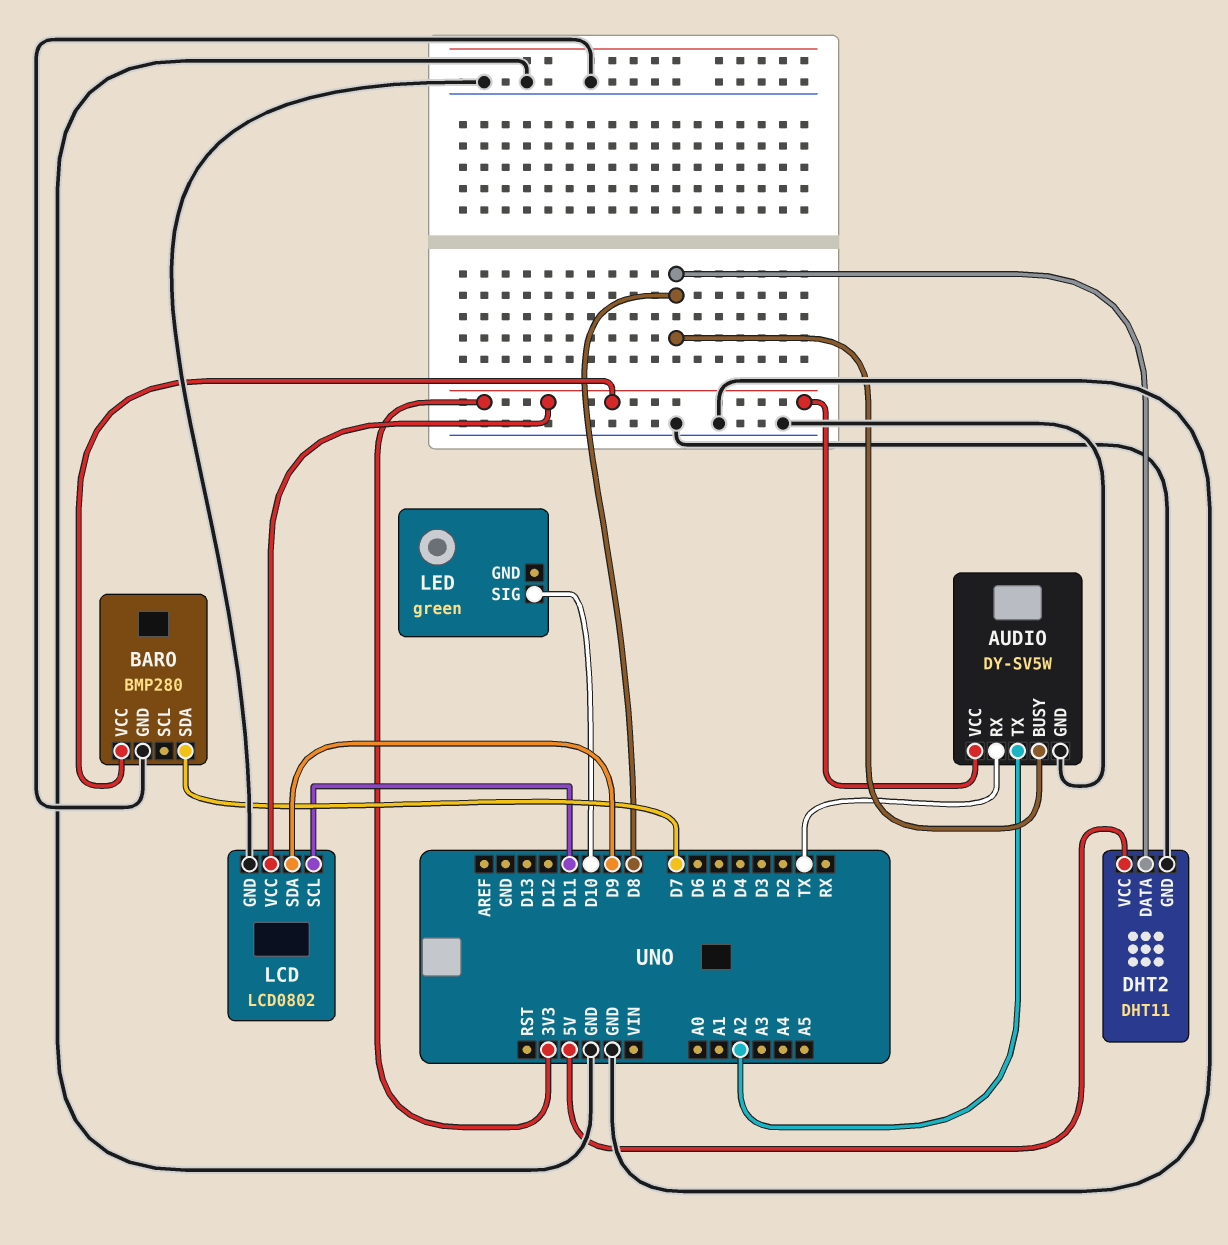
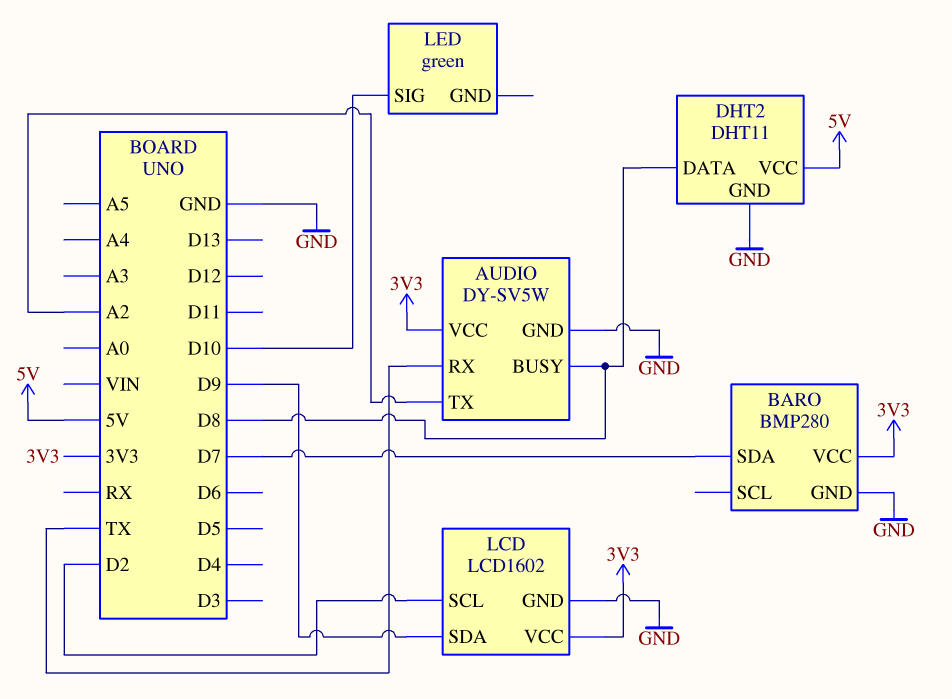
LCD: LCD0802 -> LCD1602
LCD pin SCL: D11 -> D2

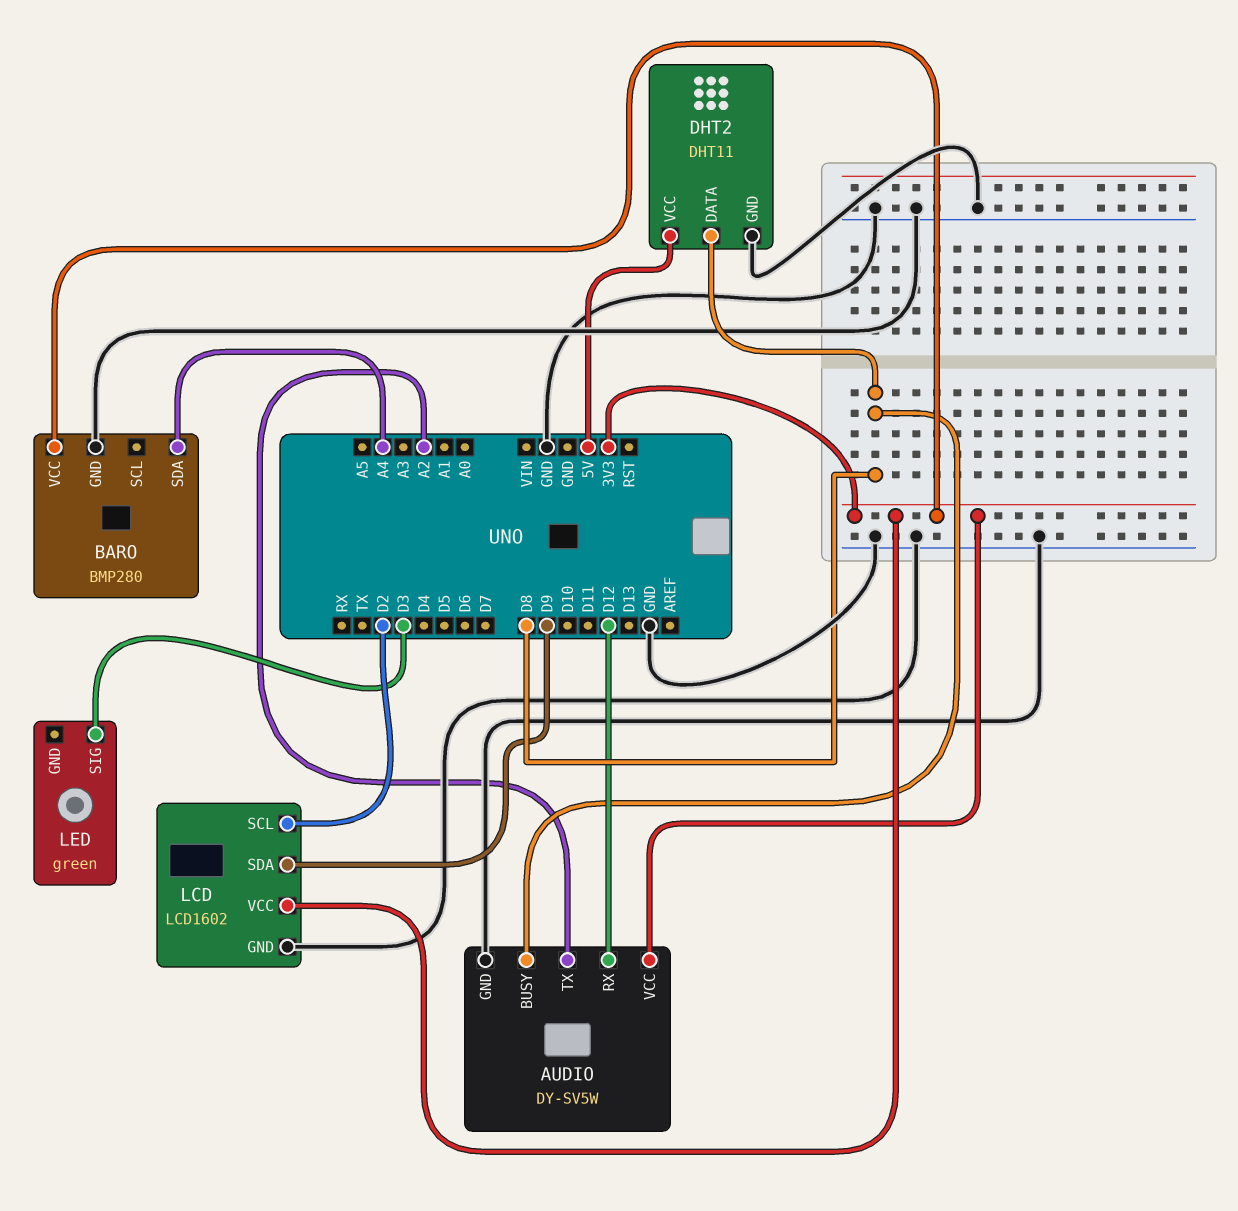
AUDIO pin RX: TX -> D12
BARO pin SDA: D7 -> A4
LED pin SIG: D10 -> D3

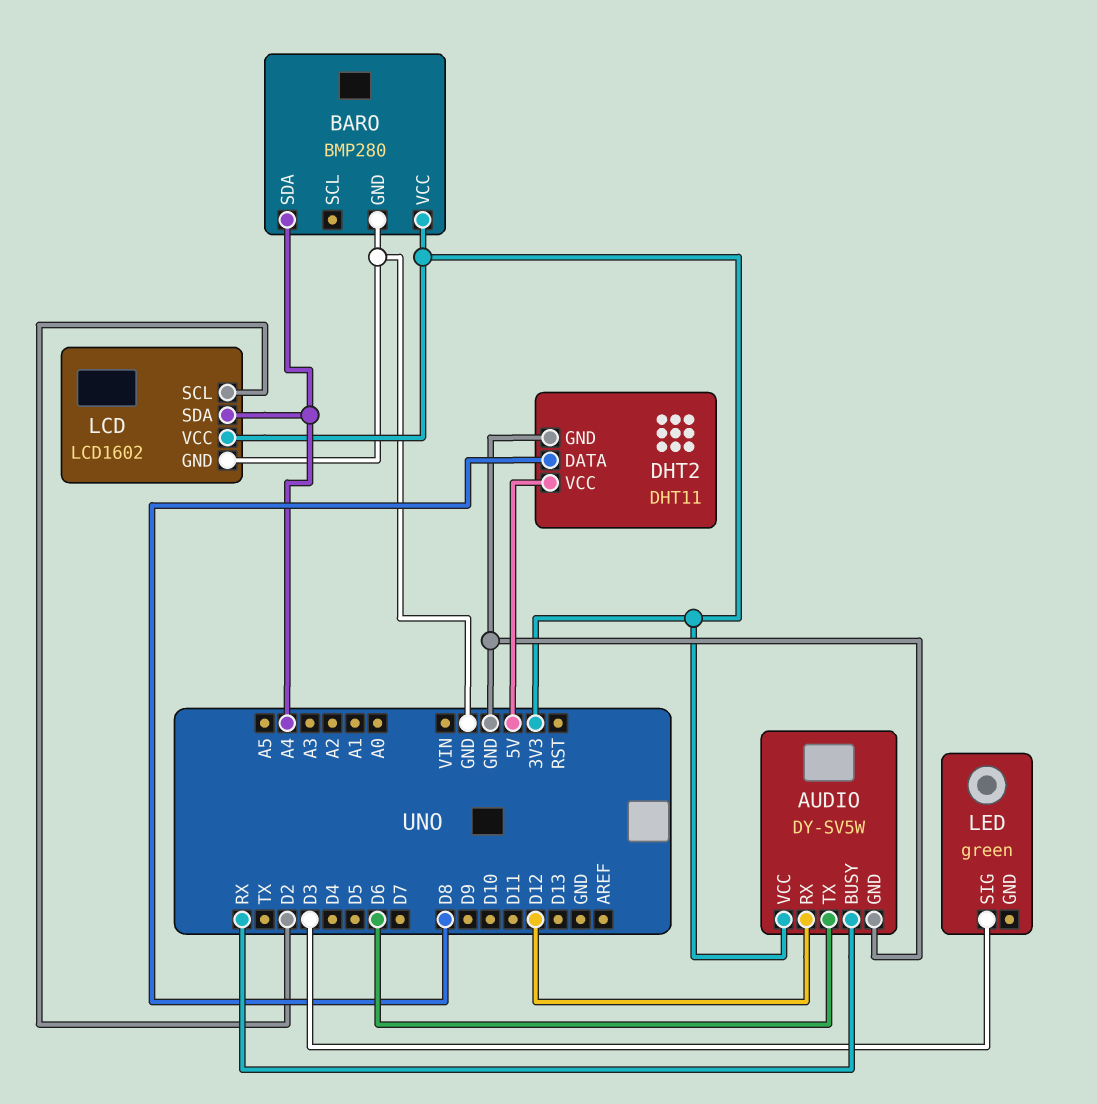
AUDIO pin BUSY: D8 -> RX
AUDIO pin TX: A2 -> D6
LCD pin SDA: D9 -> A4

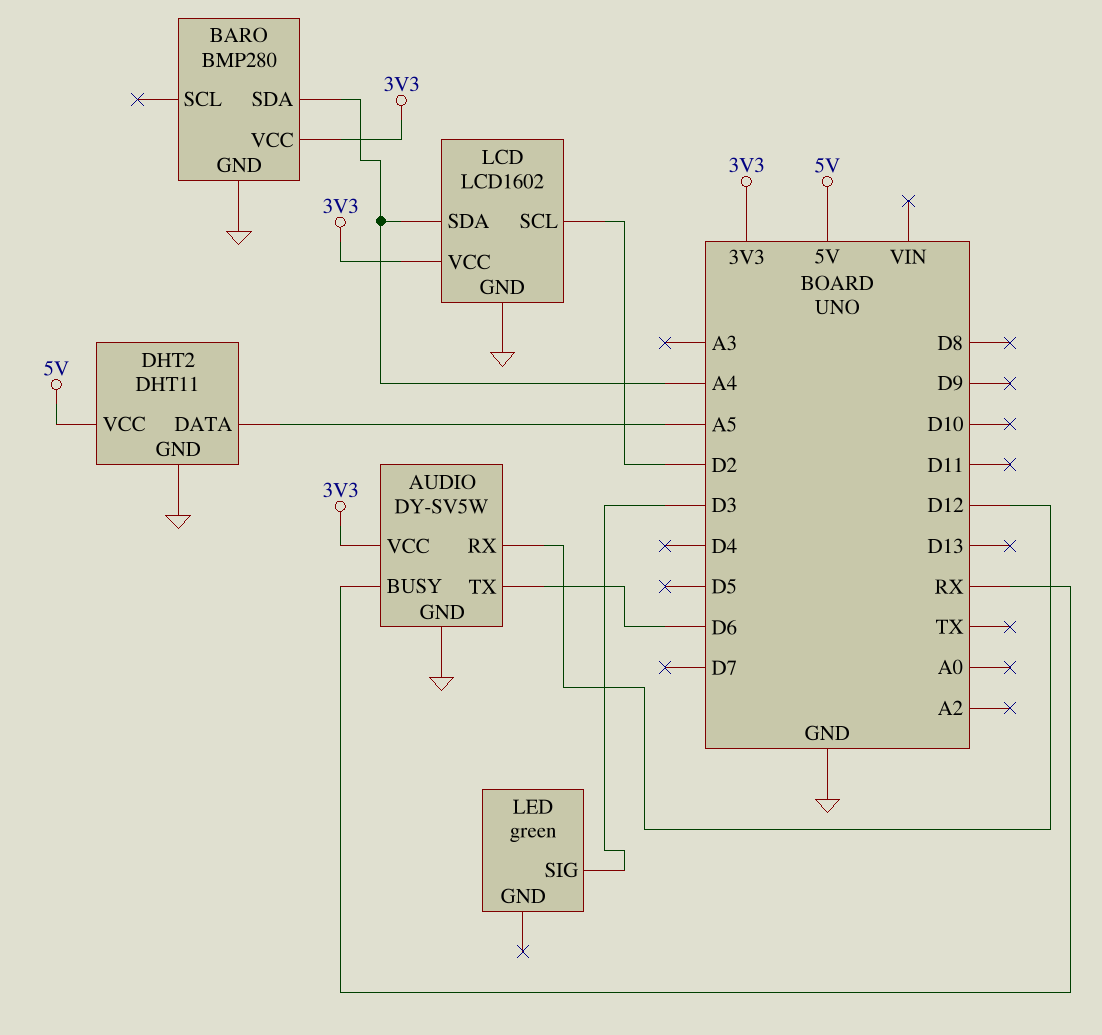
DHT2 pin DATA: D8 -> A5

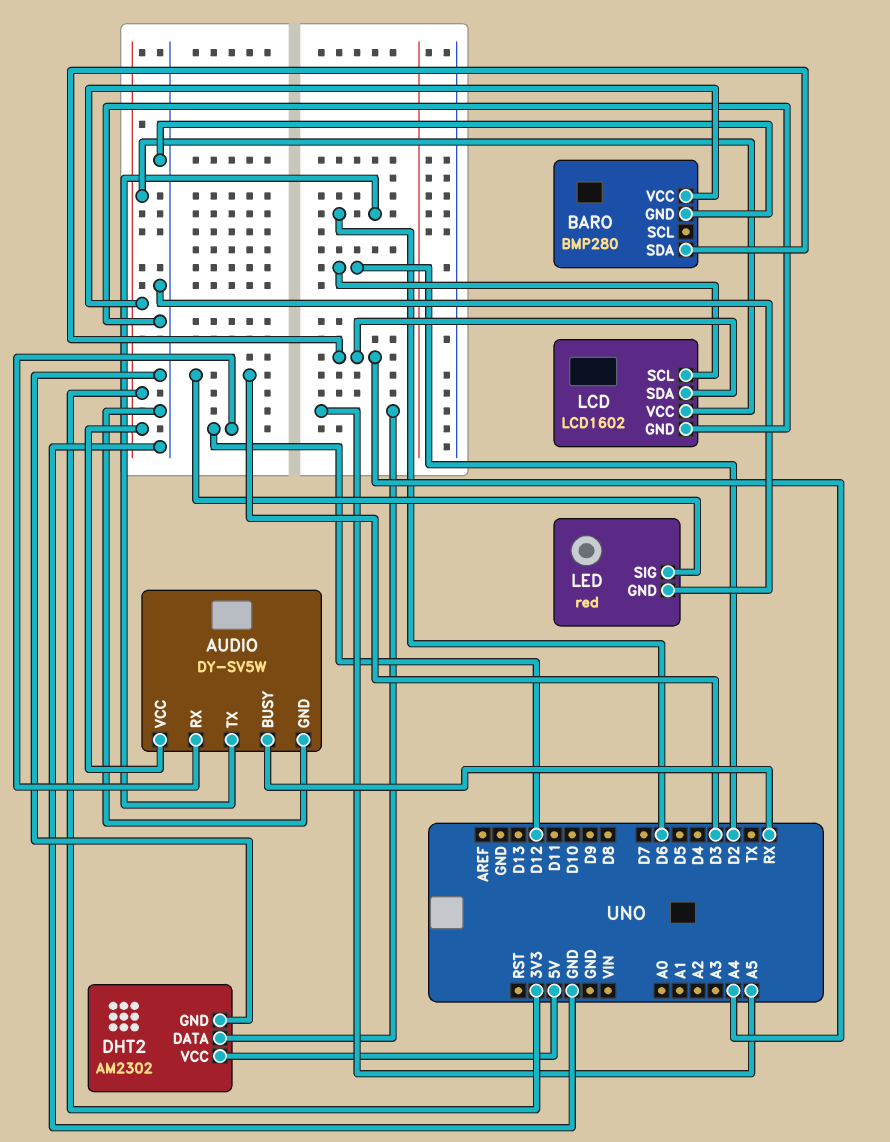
DHT2: DHT11 -> AM2302
LED: green -> red
LED pin GND: none -> GND

